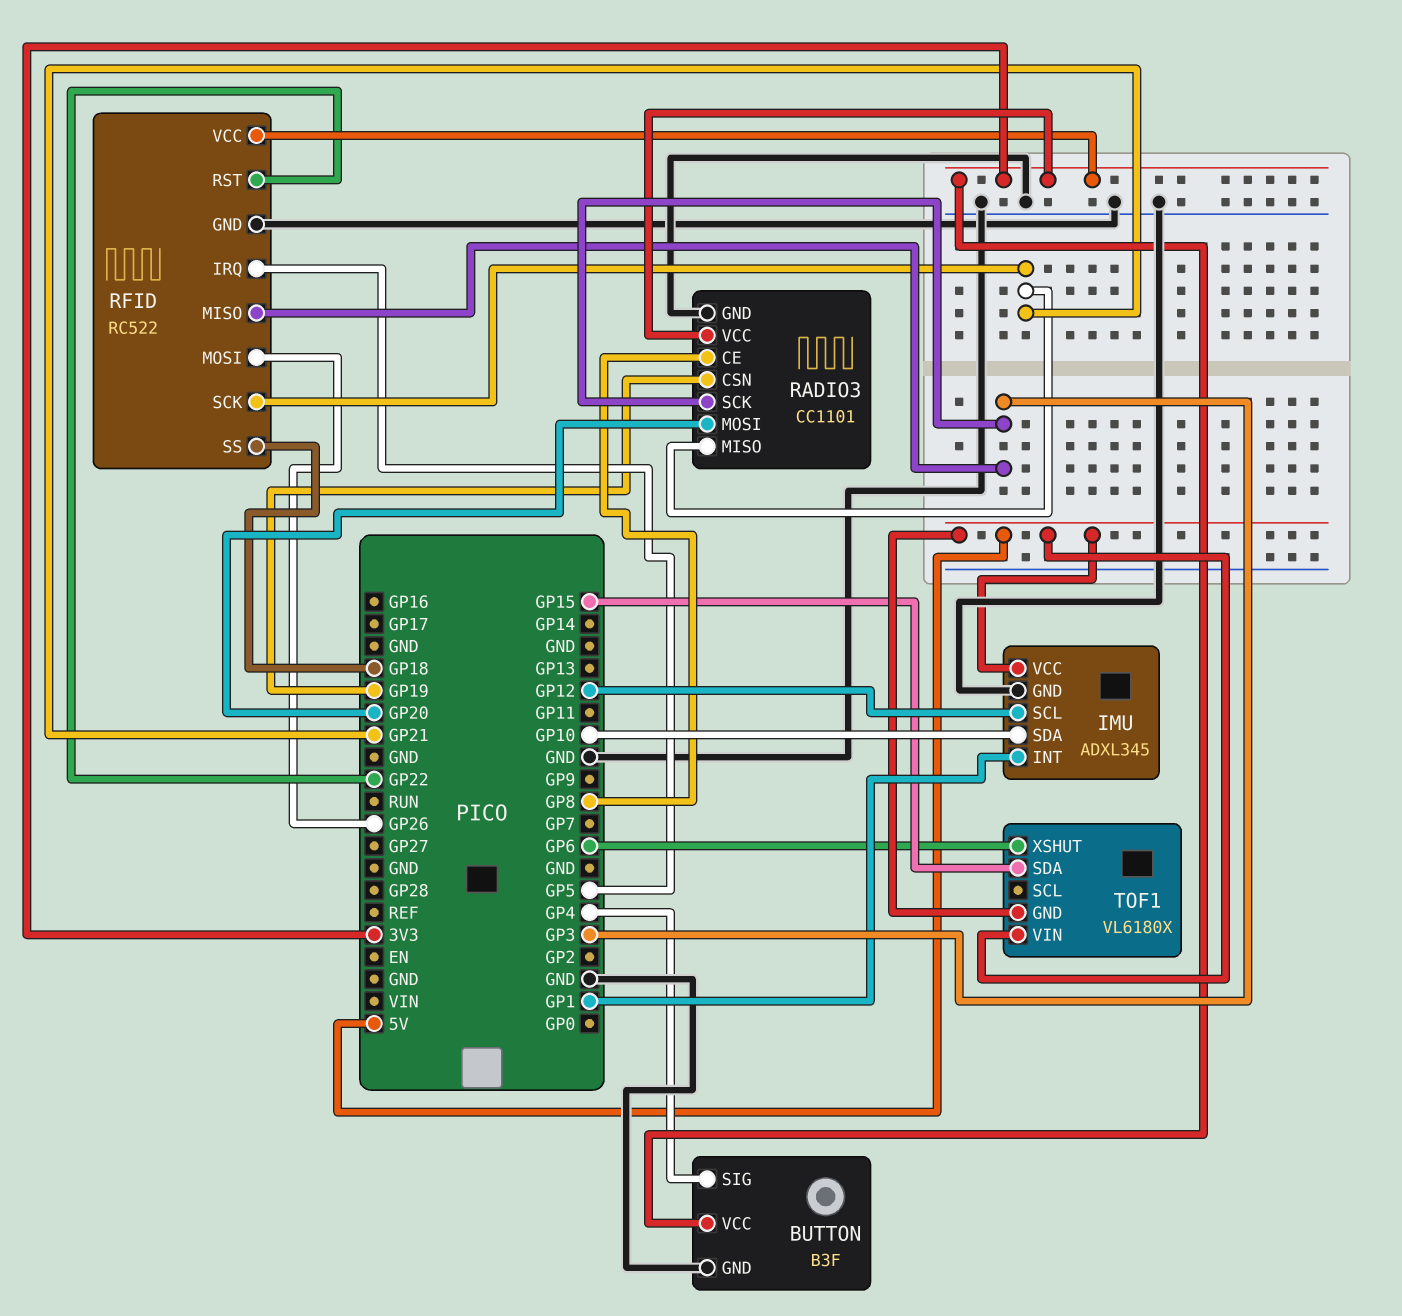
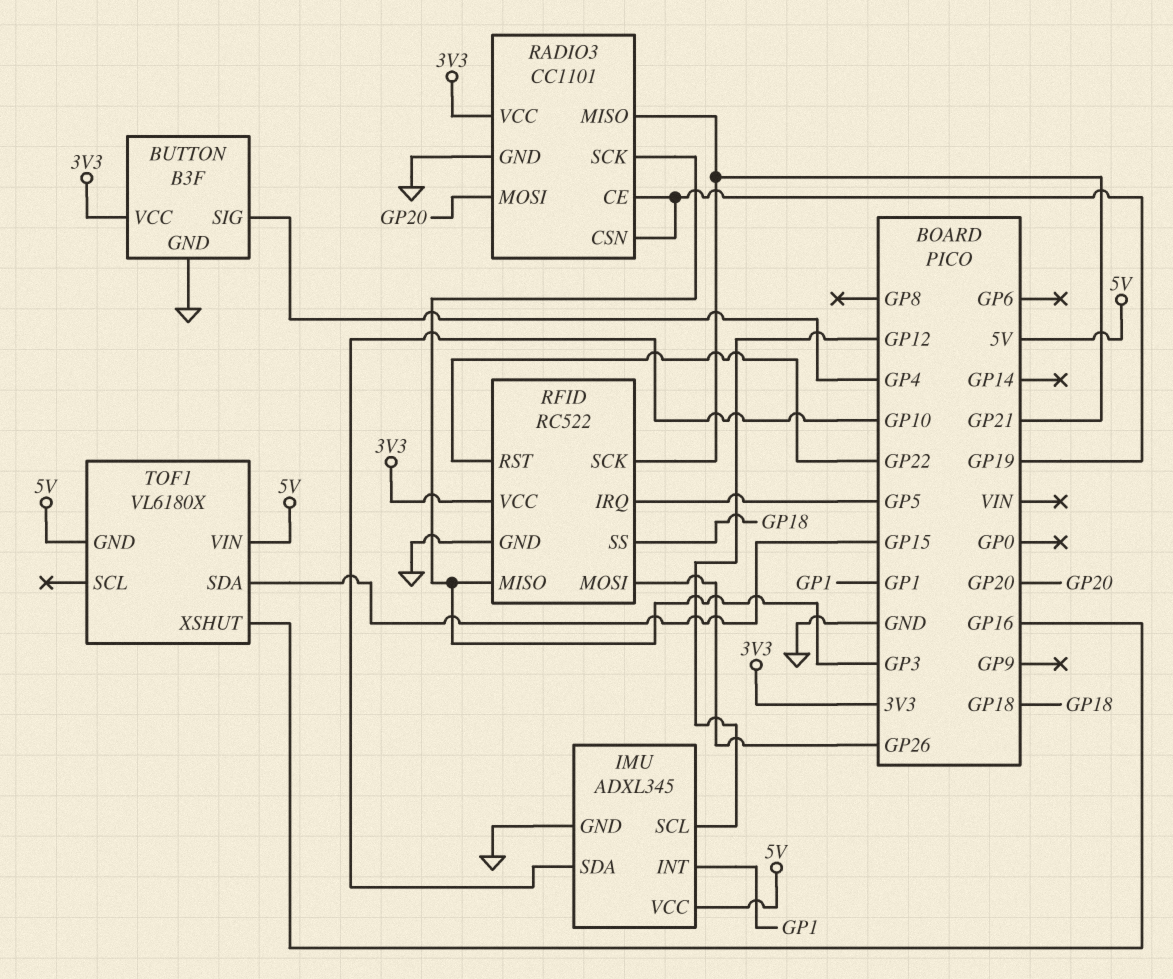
RADIO3 pin CE: GP8 -> GP19
TOF1 pin XSHUT: GP6 -> GP16

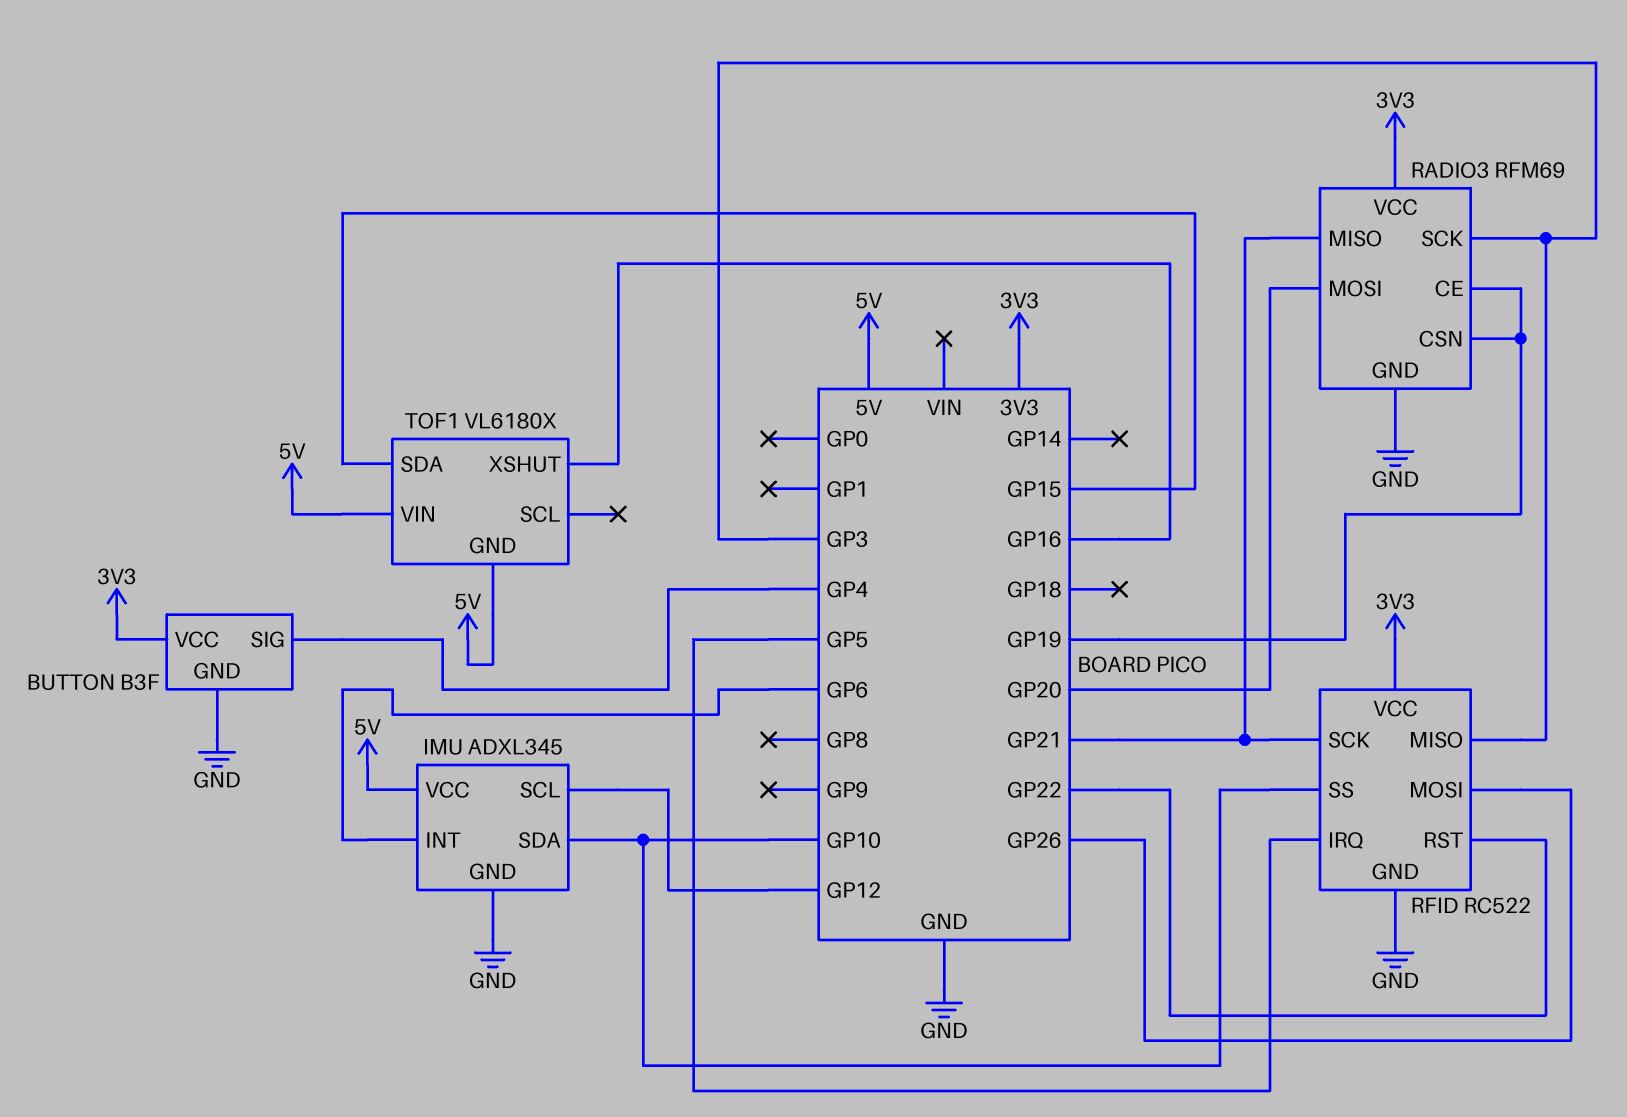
IMU pin INT: GP1 -> GP6
RADIO3: CC1101 -> RFM69
RFID pin SS: GP18 -> GP10

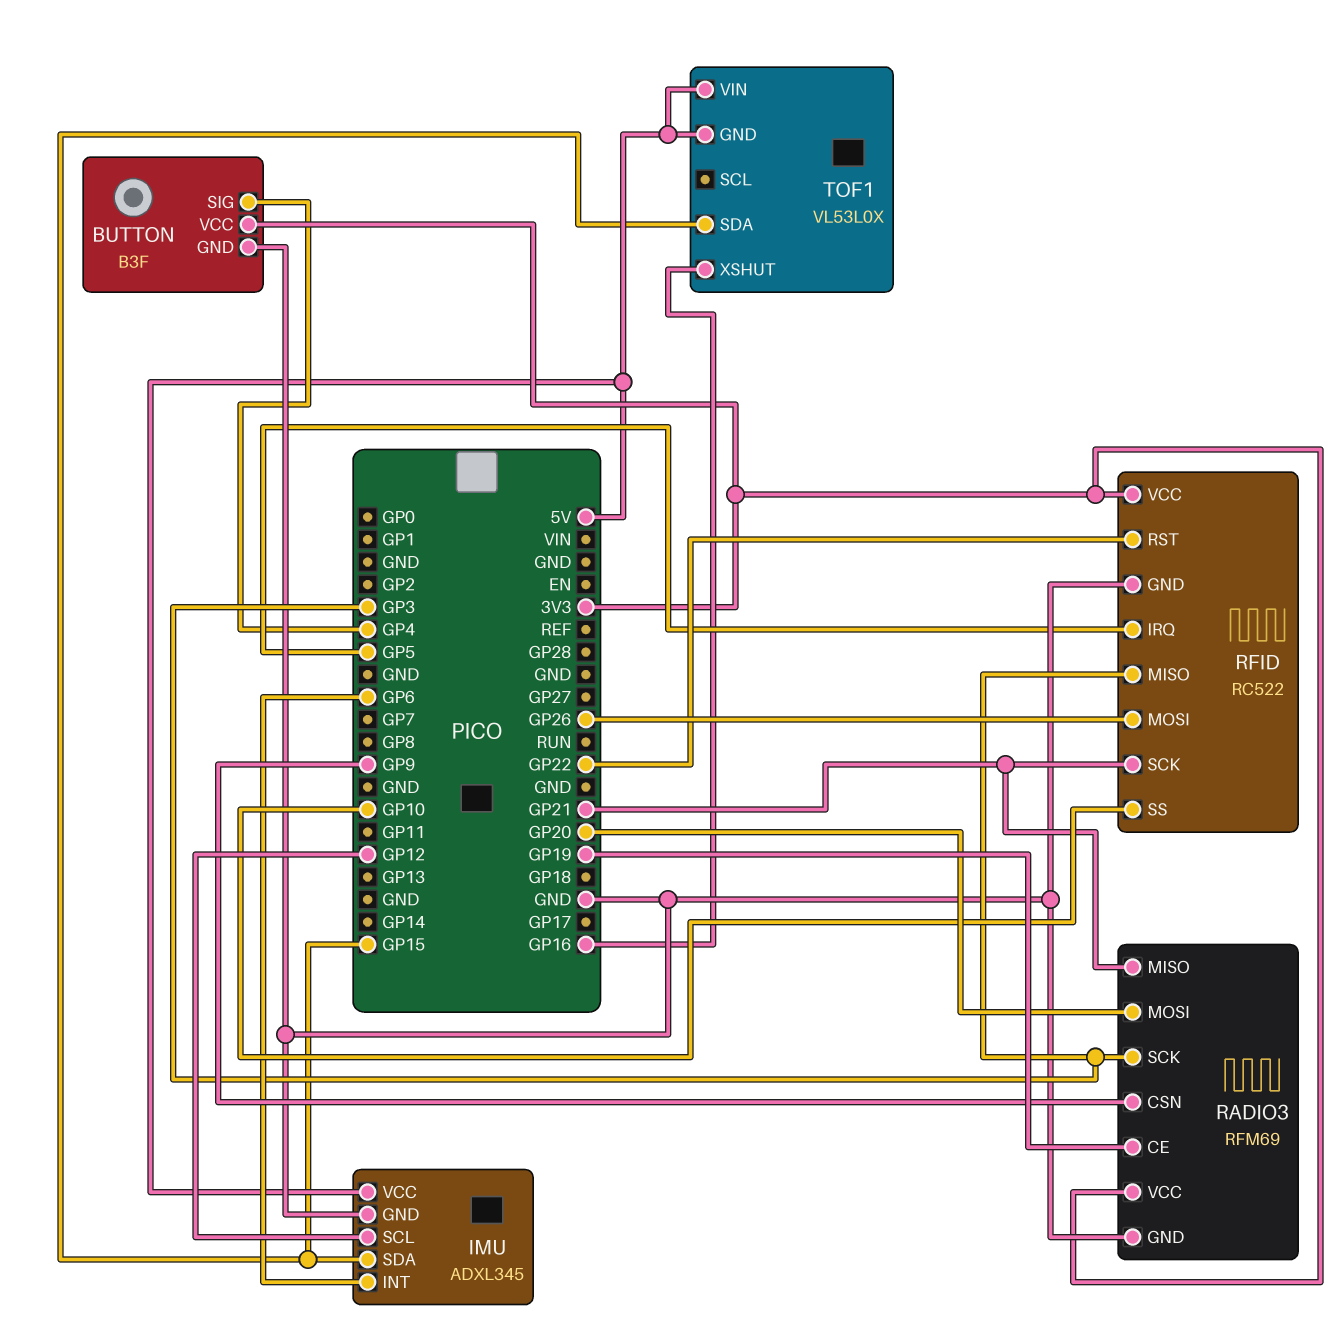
IMU pin SDA: GP10 -> GP15
RADIO3 pin CSN: GP19 -> GP9
TOF1: VL6180X -> VL53L0X

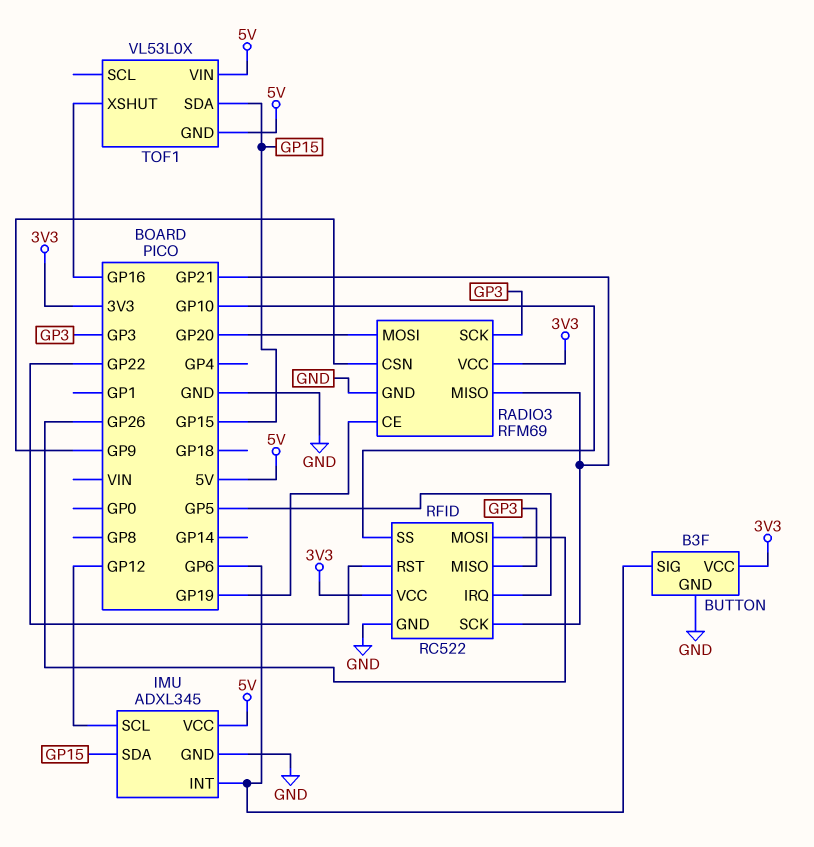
BUTTON pin SIG: GP4 -> GP6

